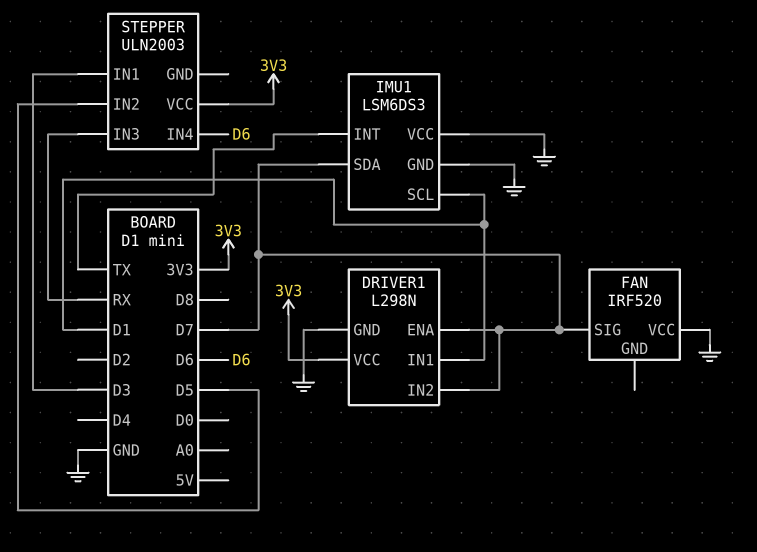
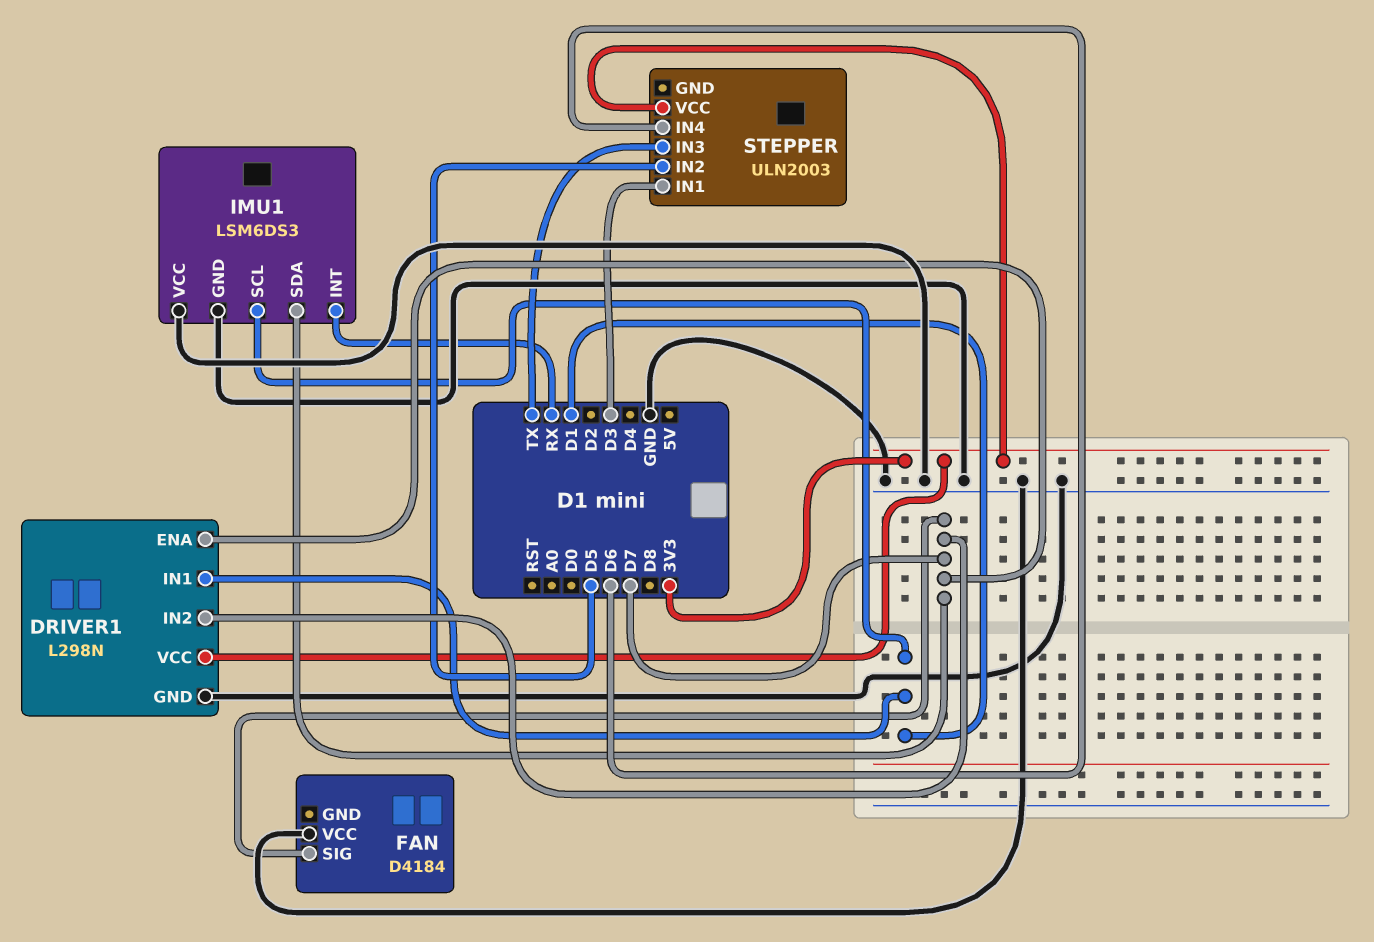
FAN: IRF520 -> D4184
IMU1 pin INT: TX -> RX
STEPPER pin IN3: RX -> TX

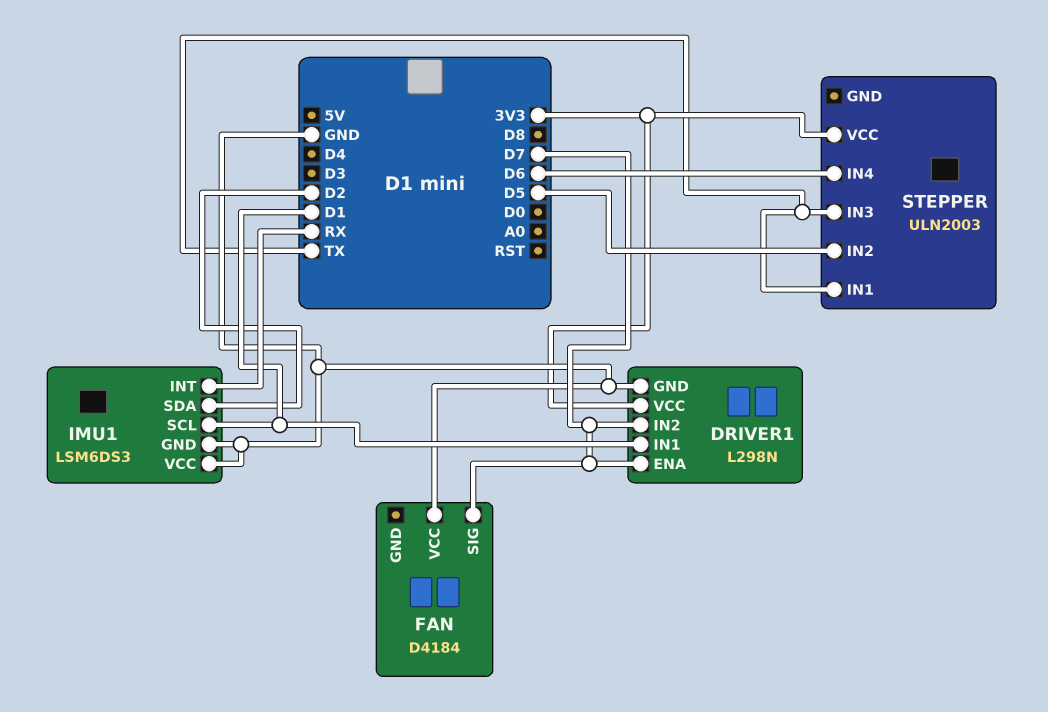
IMU1 pin SDA: D7 -> D2
STEPPER pin IN1: D3 -> TX

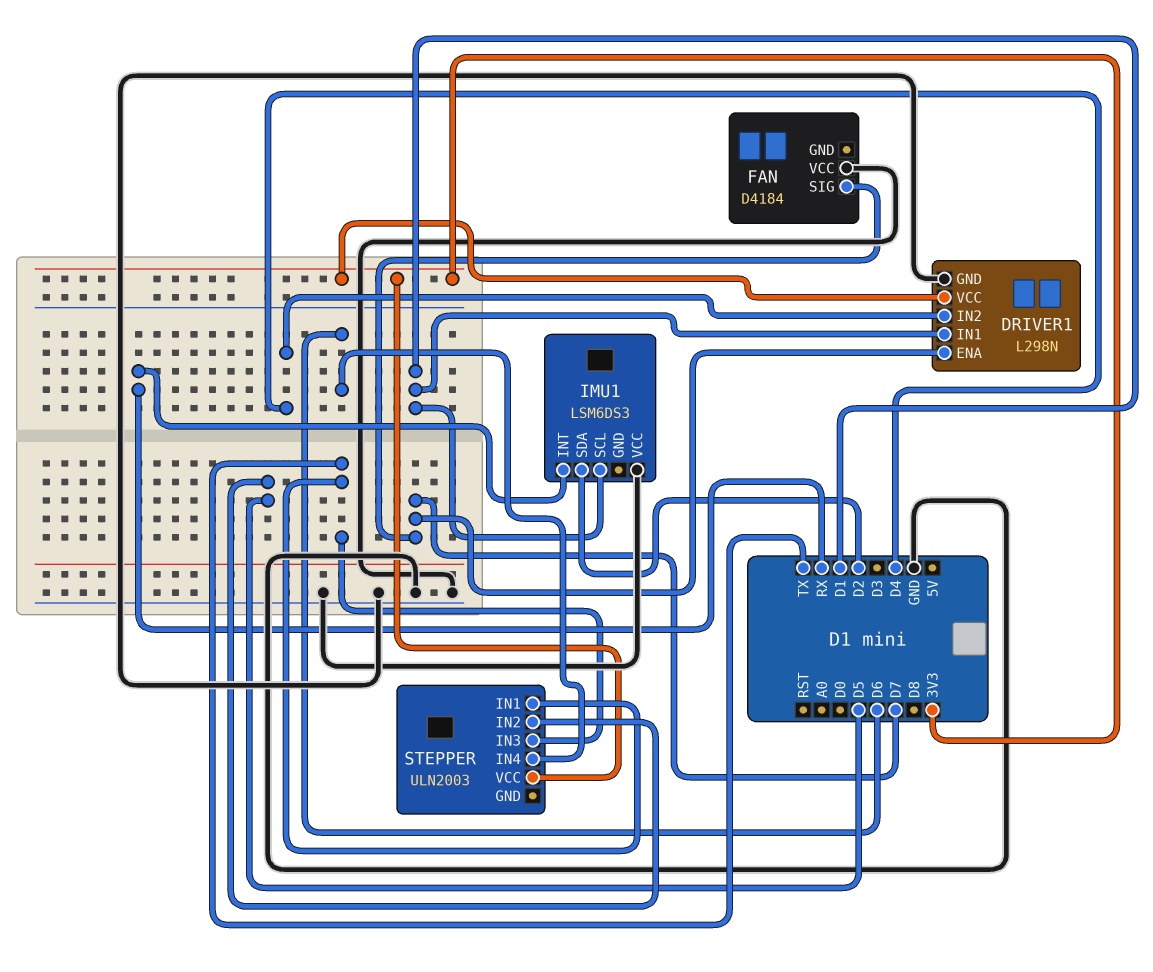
DRIVER1 pin IN2: D7 -> D4
IMU1 pin GND: GND -> none

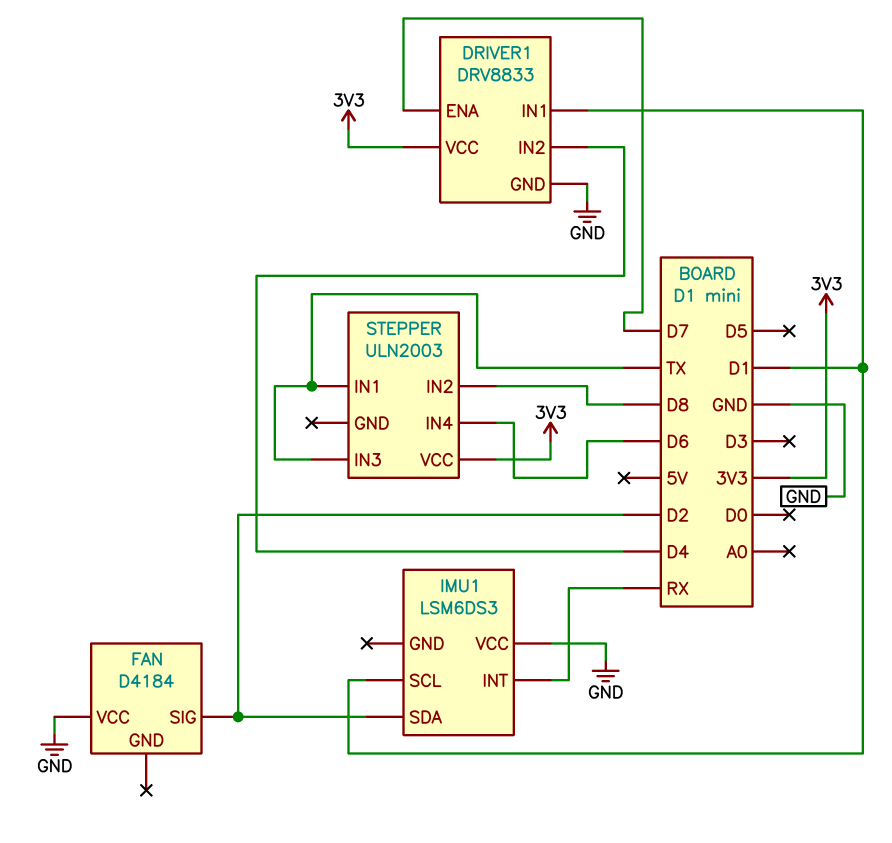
DRIVER1: L298N -> DRV8833
FAN pin SIG: D7 -> D2
STEPPER pin IN2: D5 -> D8

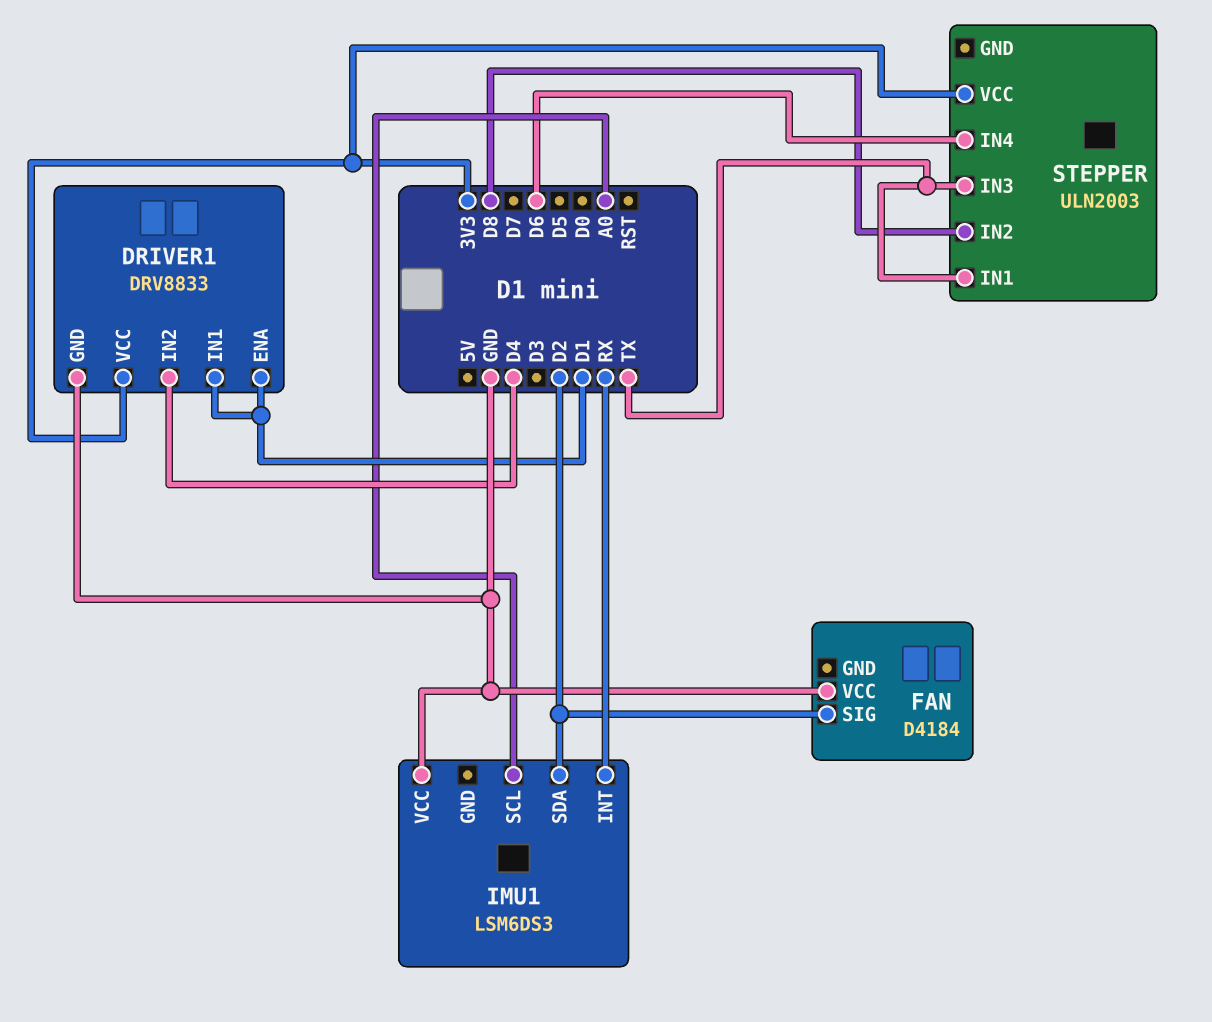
DRIVER1 pin ENA: D7 -> D1
IMU1 pin SCL: D1 -> A0

